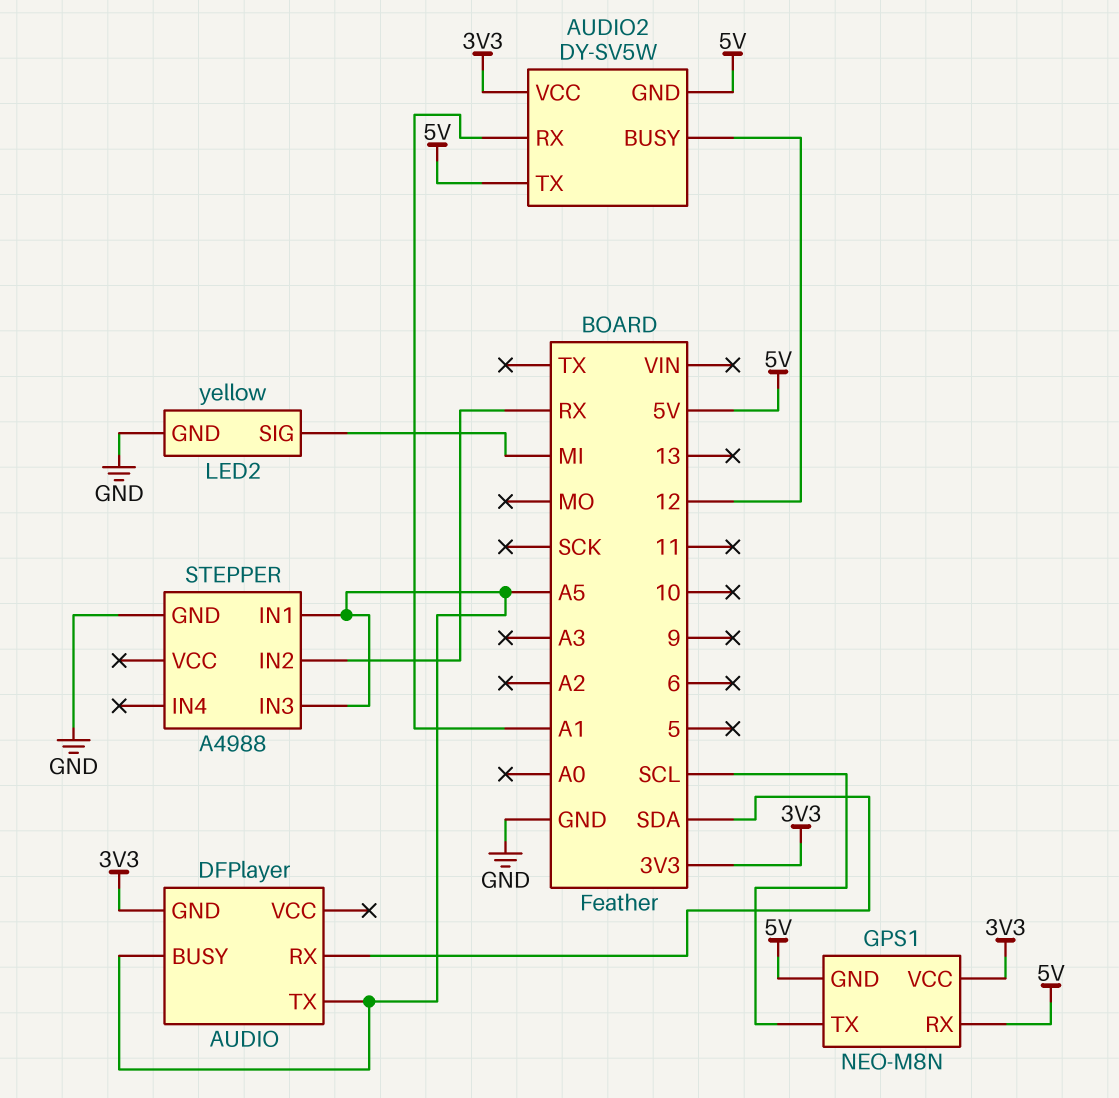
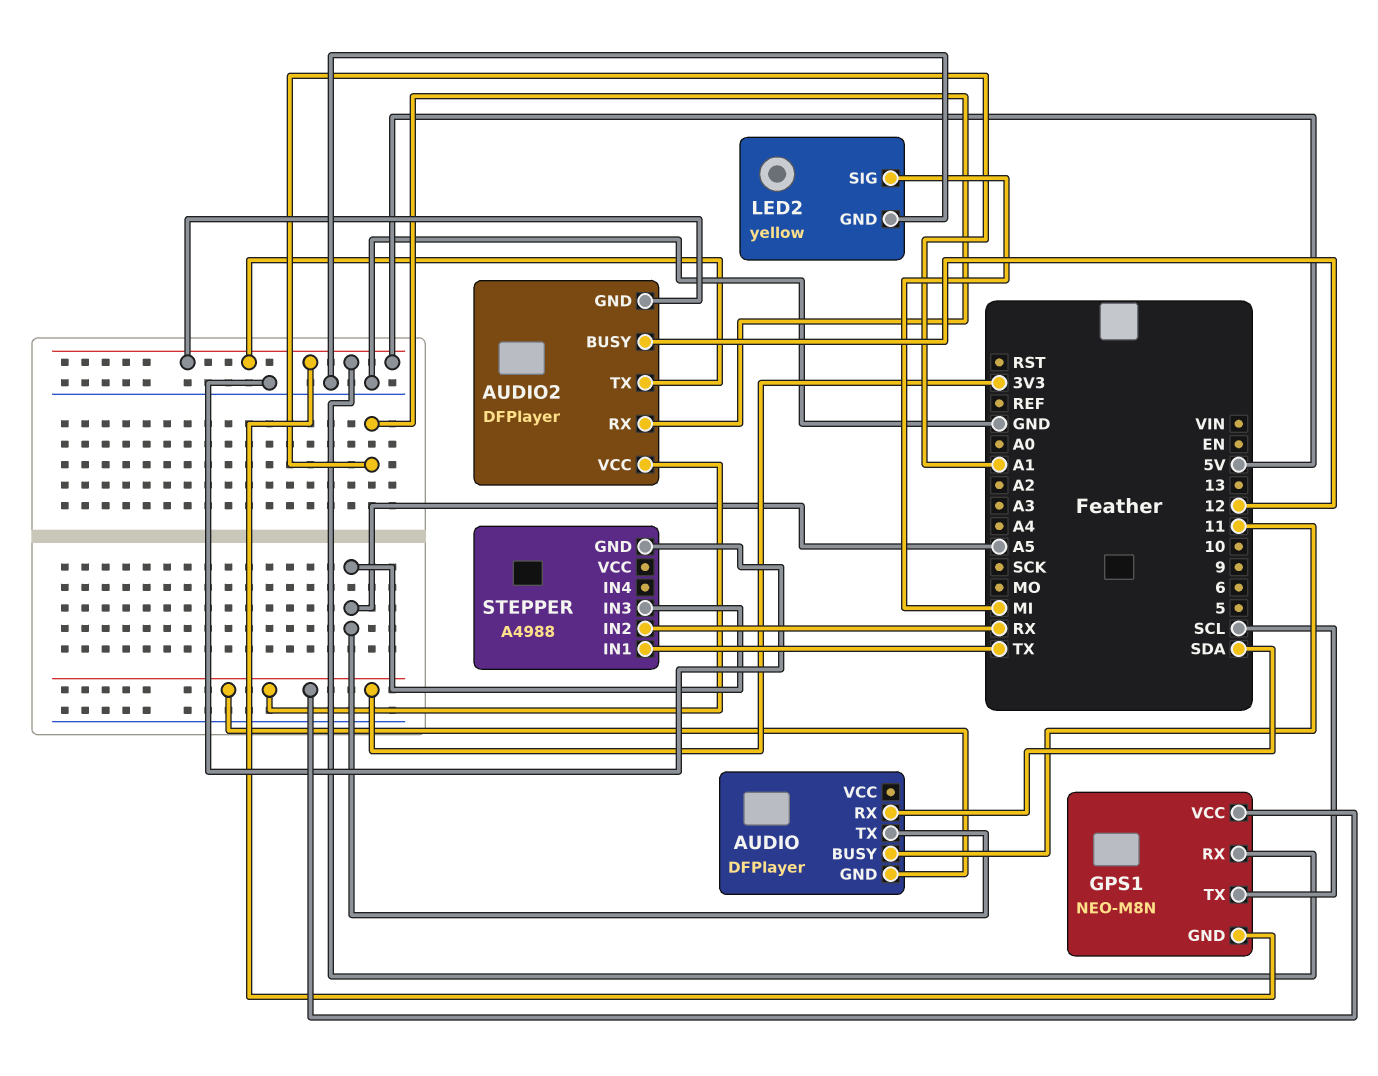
AUDIO pin BUSY: A5 -> 11
AUDIO2: DY-SV5W -> DFPlayer
STEPPER pin IN1: A5 -> TX

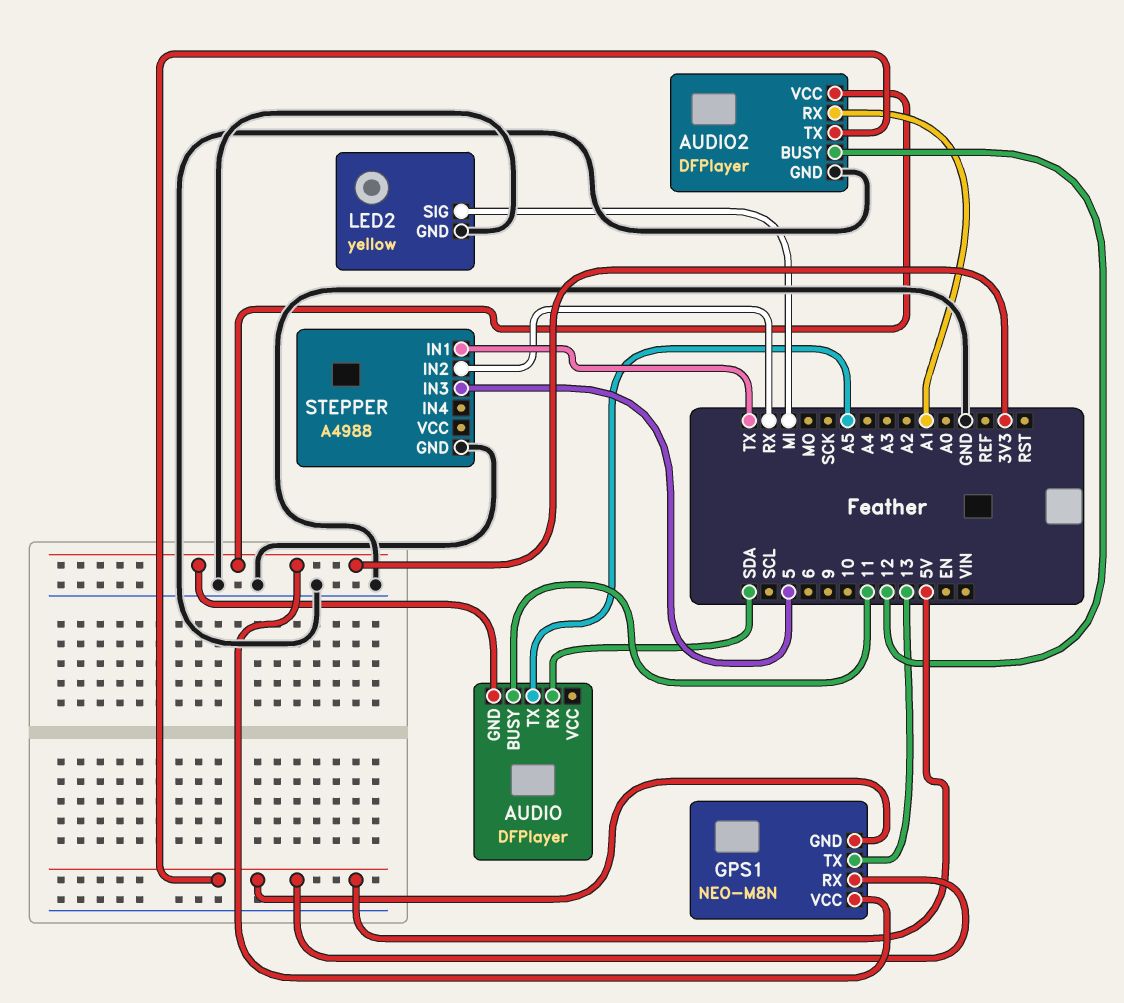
AUDIO2 pin GND: 5V -> GND
GPS1 pin TX: SCL -> 13
STEPPER pin IN3: A5 -> 5

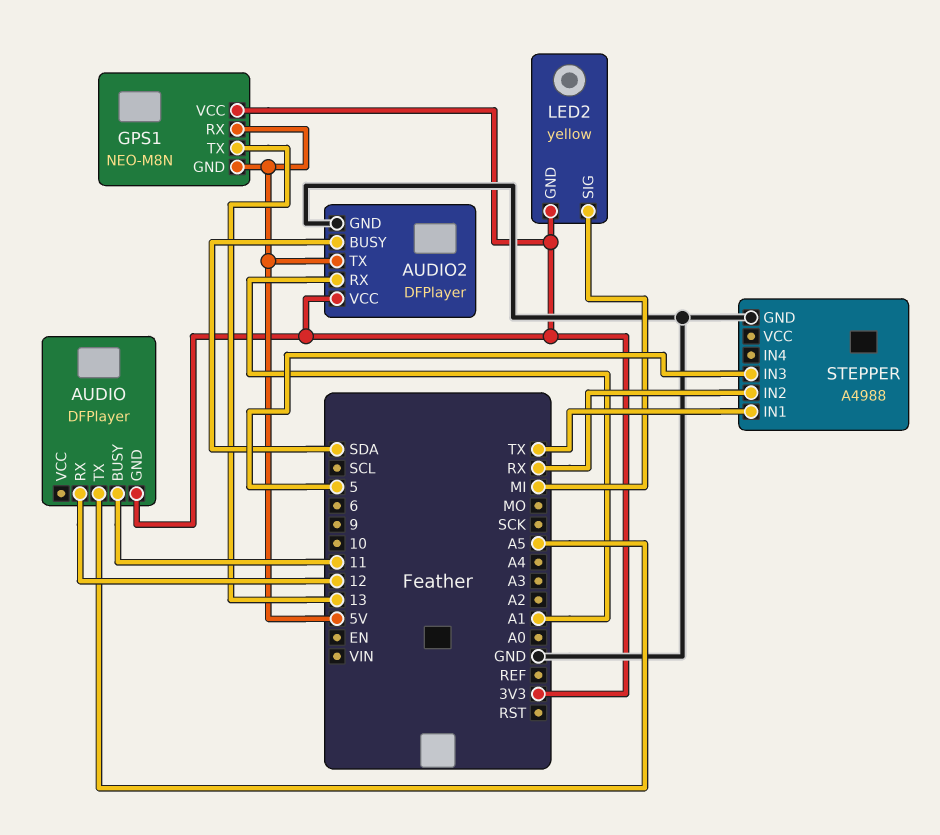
AUDIO pin RX: SDA -> 12
AUDIO2 pin BUSY: 12 -> SDA
LED2 pin GND: GND -> 3V3

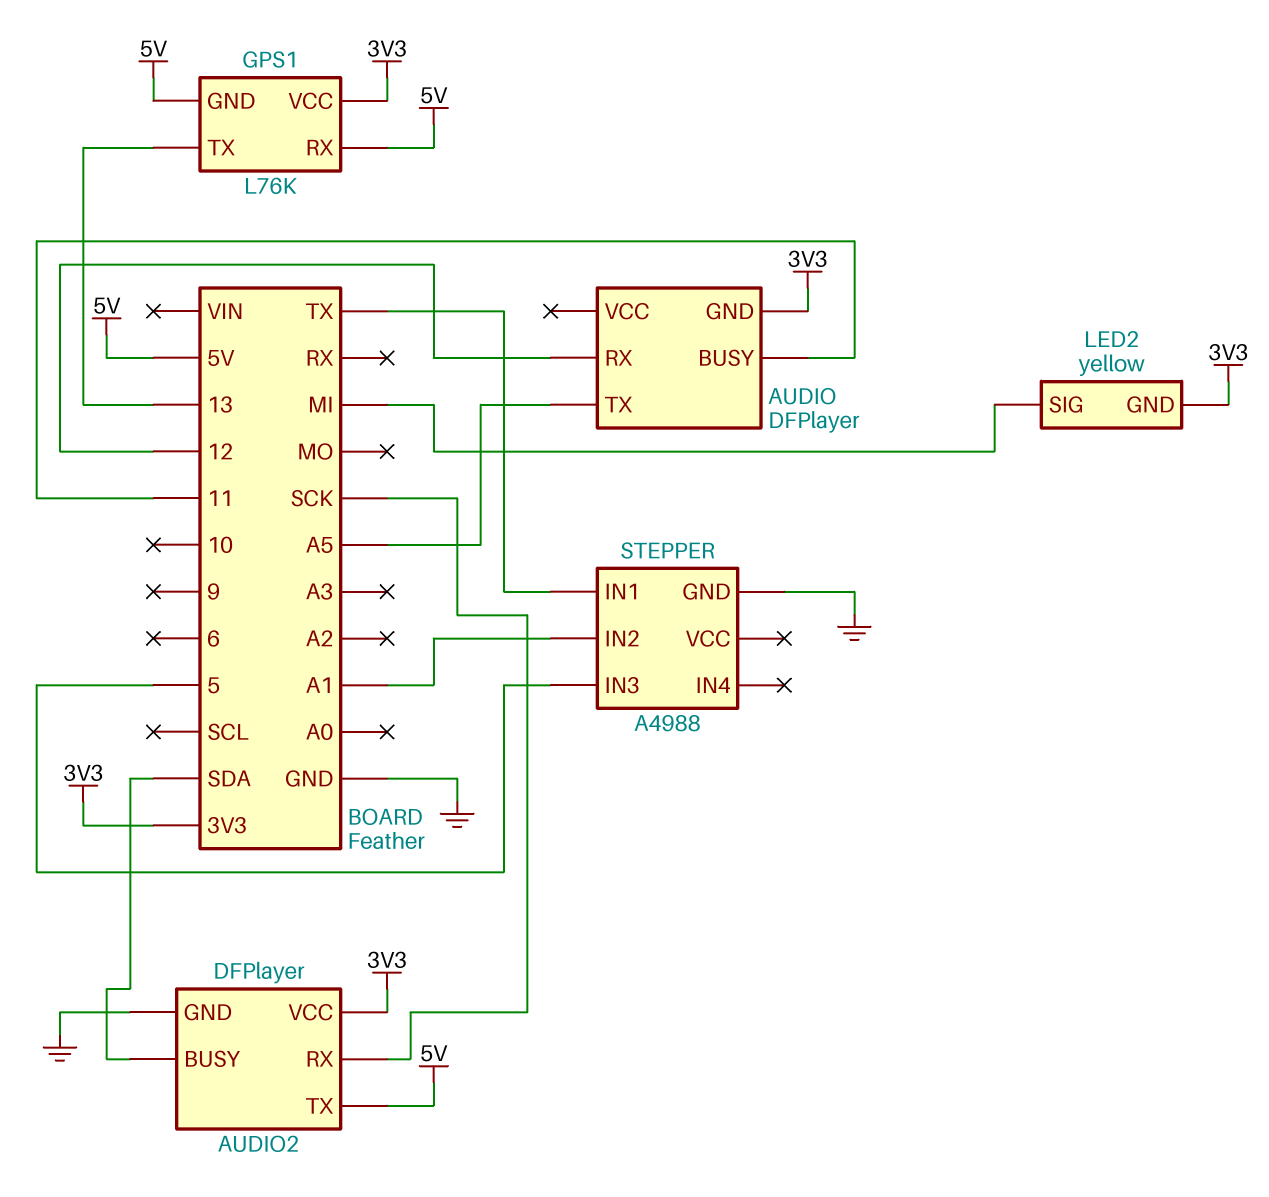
AUDIO2 pin RX: A1 -> SCK
GPS1: NEO-M8N -> L76K
STEPPER pin IN2: RX -> A1

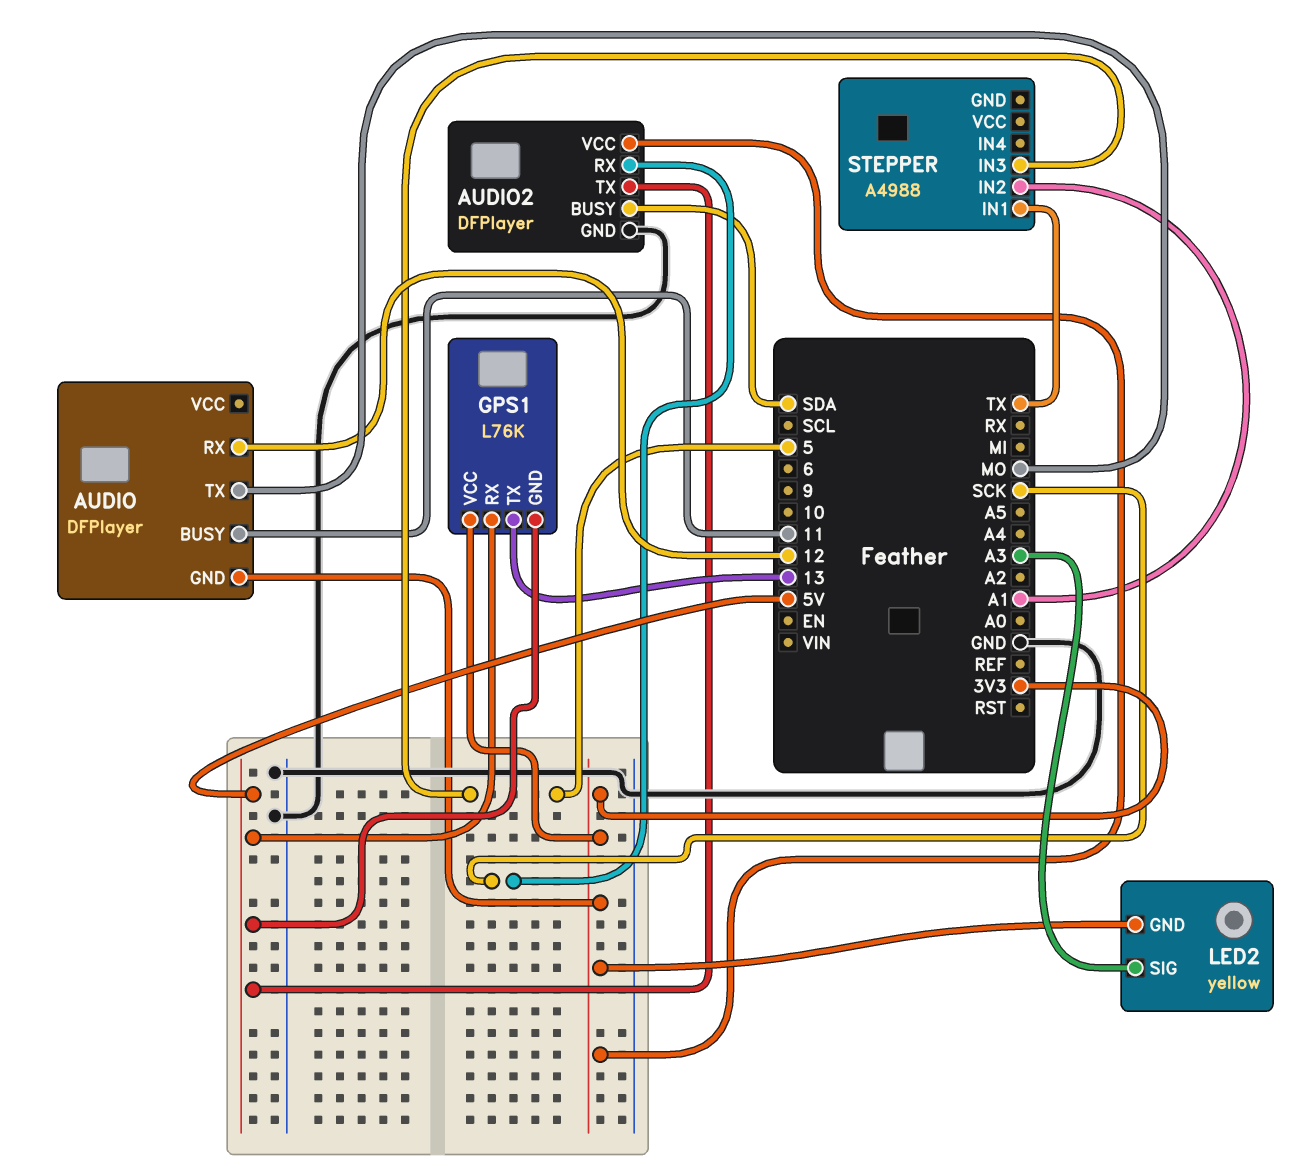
AUDIO pin TX: A5 -> MO
LED2 pin SIG: MI -> A3
STEPPER pin GND: GND -> none

